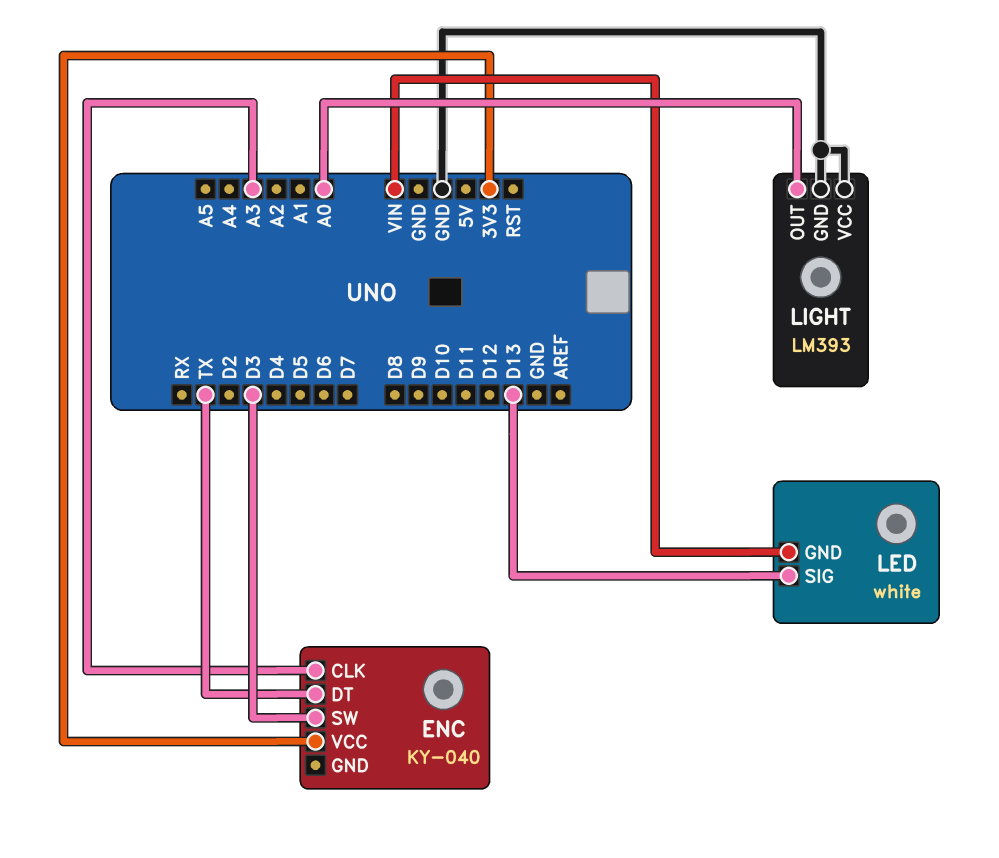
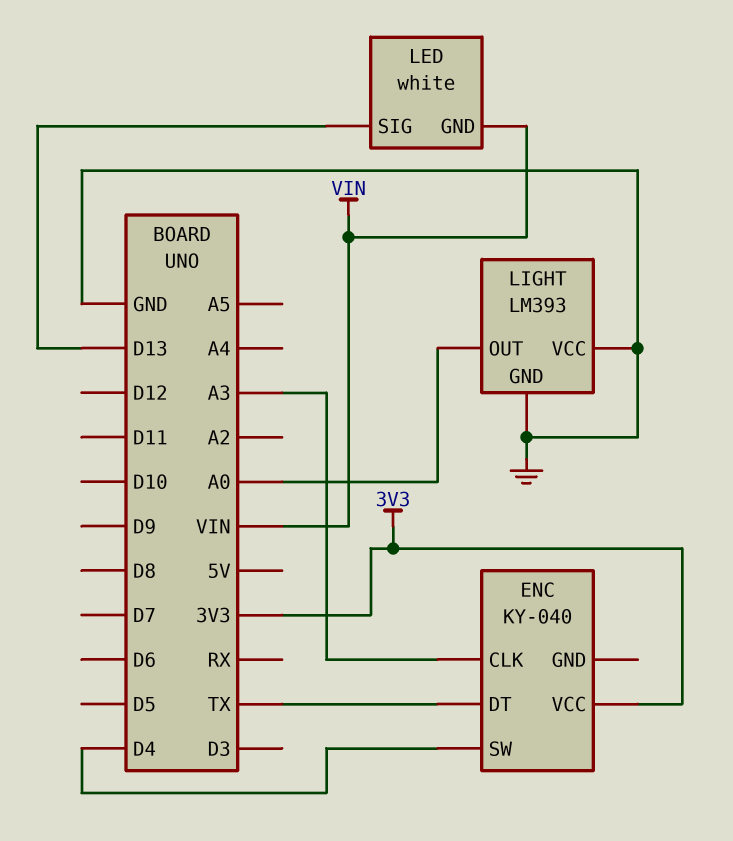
ENC pin SW: D3 -> D4

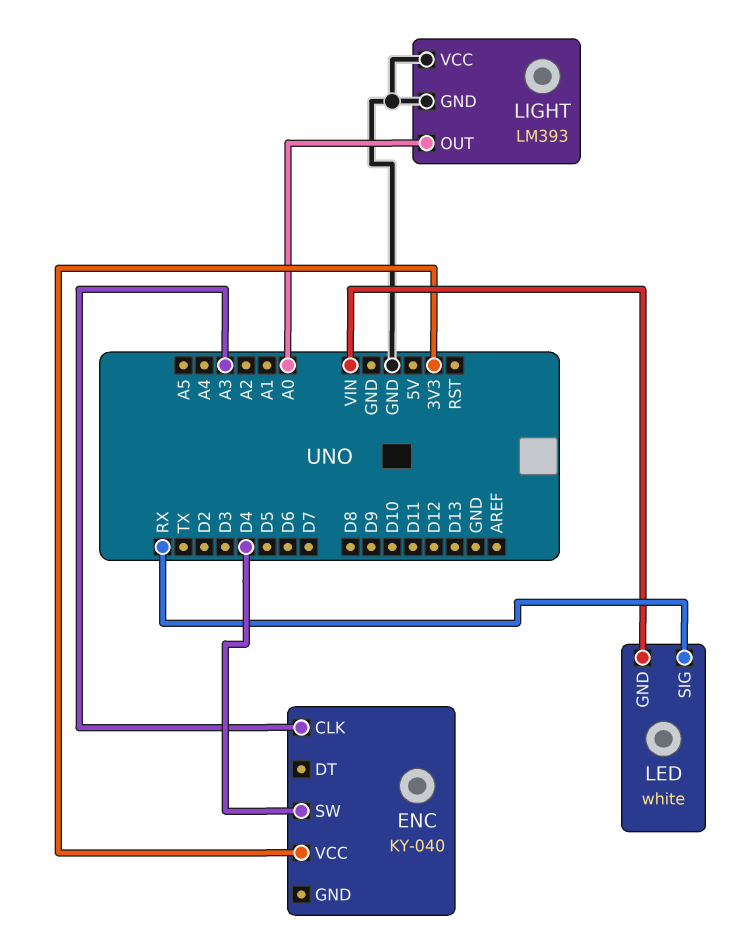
ENC pin DT: TX -> none
LED pin SIG: D13 -> RX

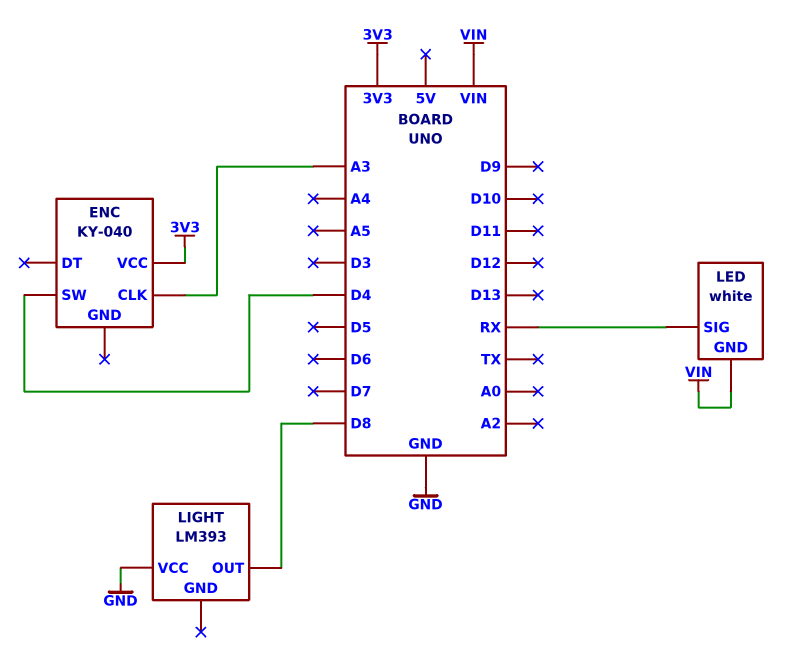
LIGHT pin GND: GND -> none
LIGHT pin OUT: A0 -> D8

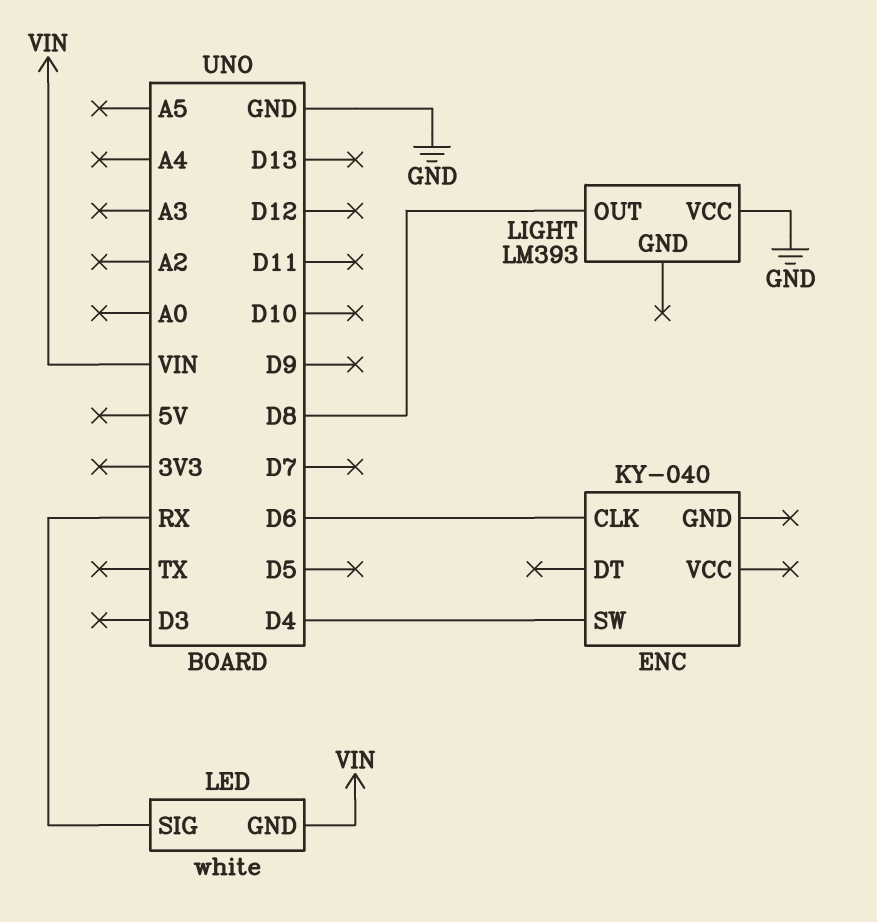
ENC pin CLK: A3 -> D6
ENC pin VCC: 3V3 -> none

